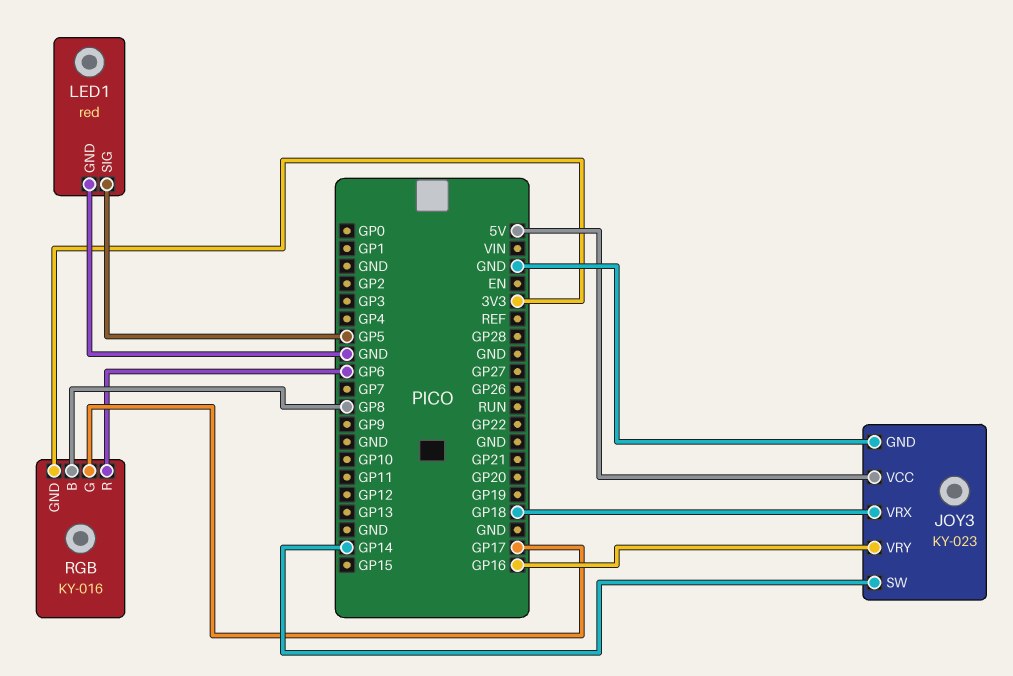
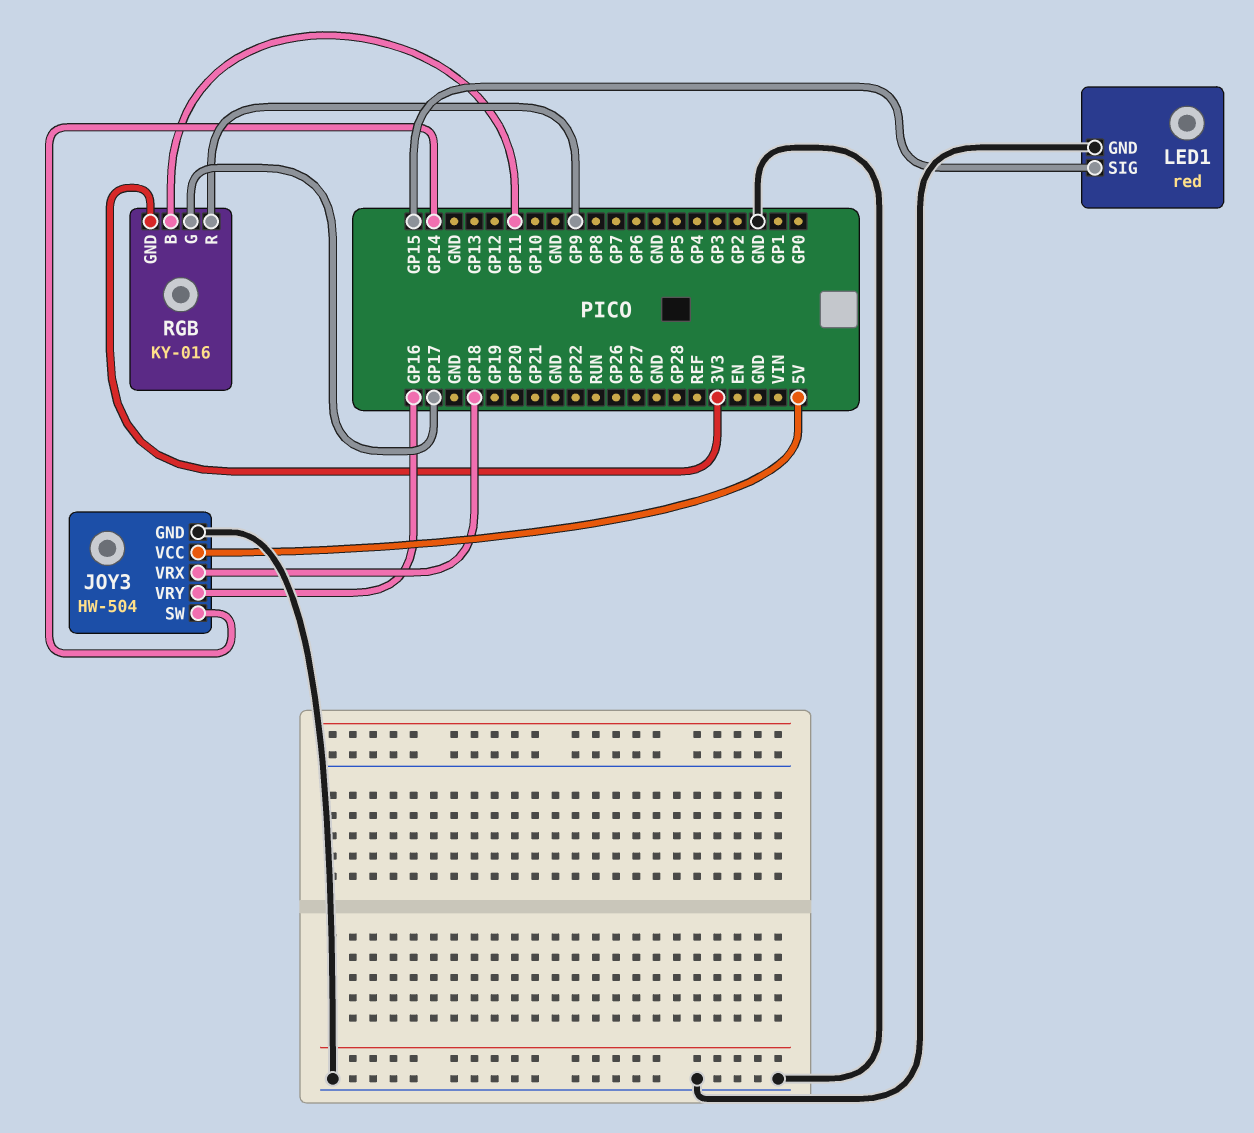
JOY3: KY-023 -> HW-504
LED1 pin SIG: GP5 -> GP15
RGB pin B: GP8 -> GP11
RGB pin R: GP6 -> GP9

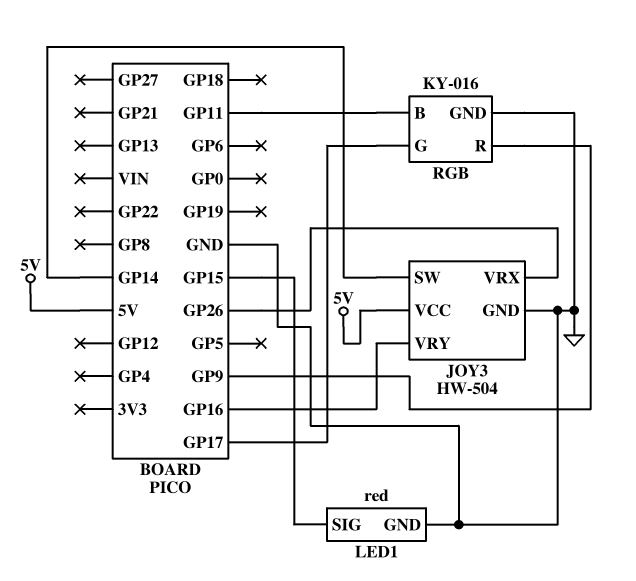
JOY3 pin VRX: GP18 -> GP26
RGB pin GND: 3V3 -> GND

